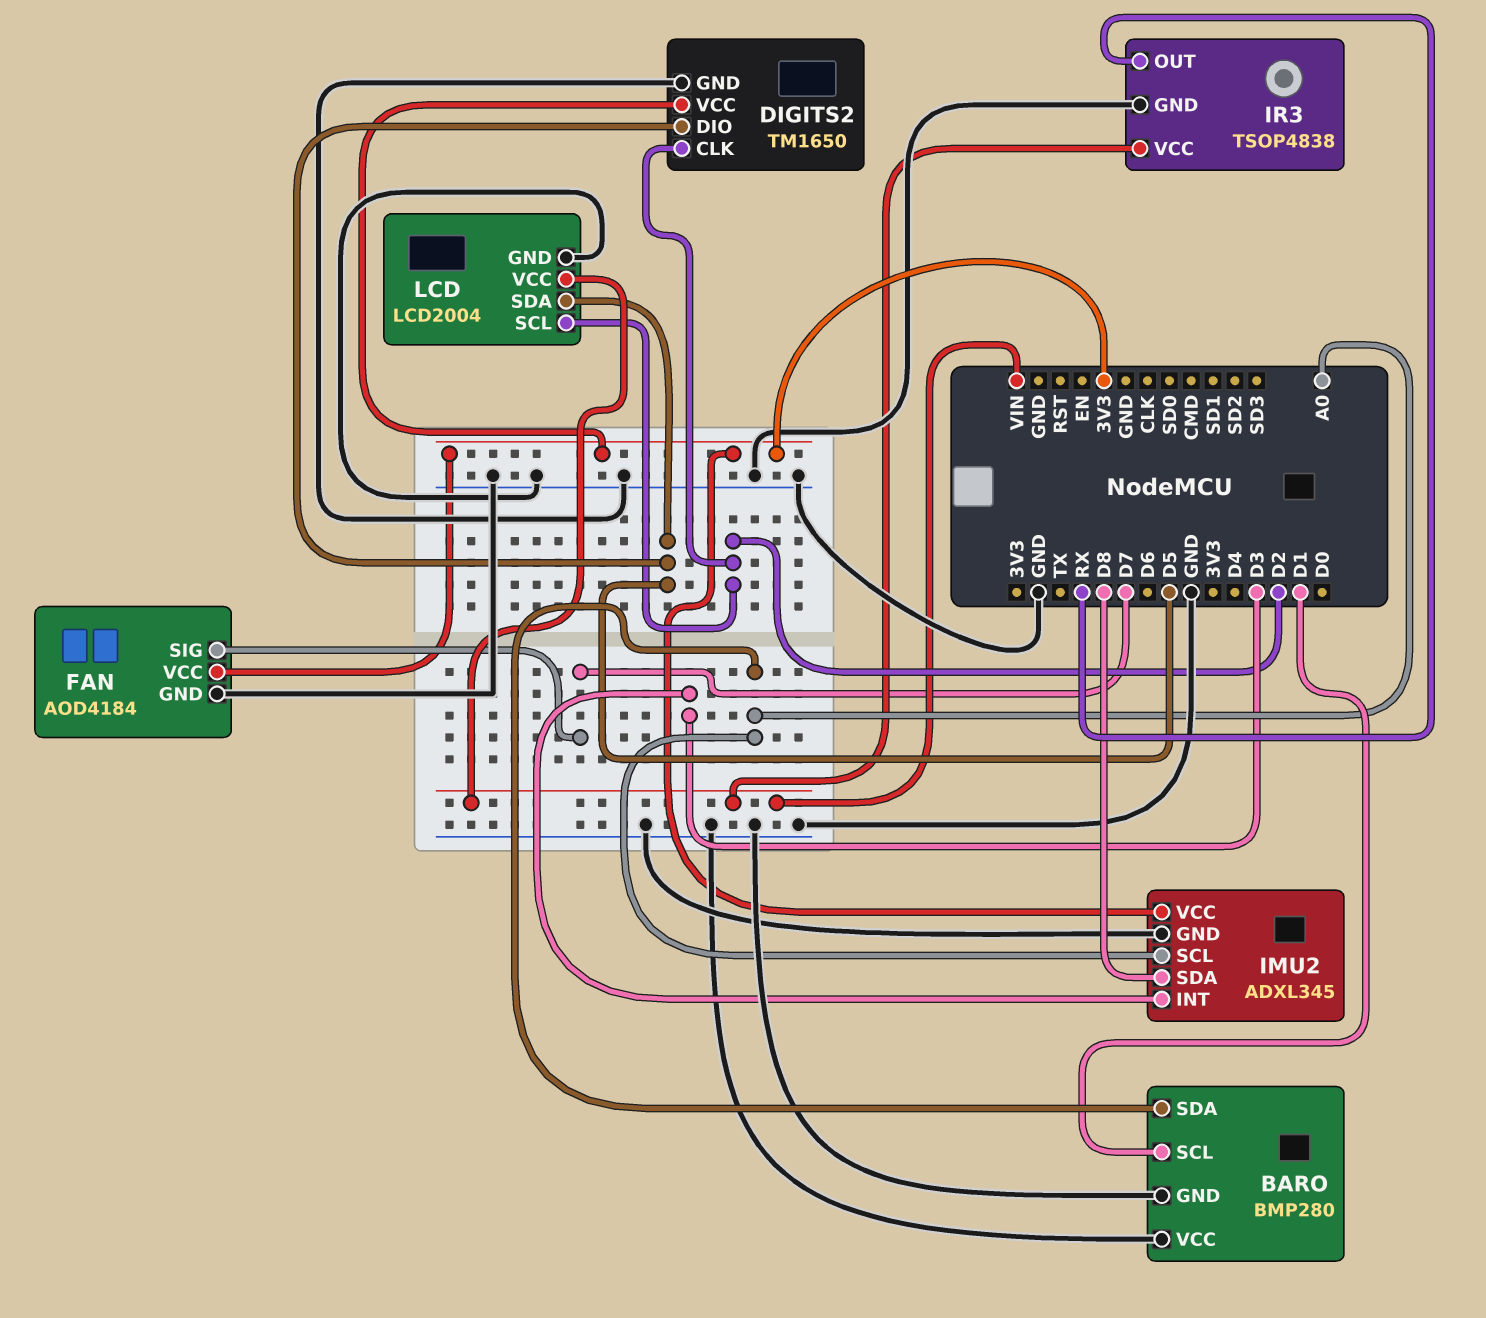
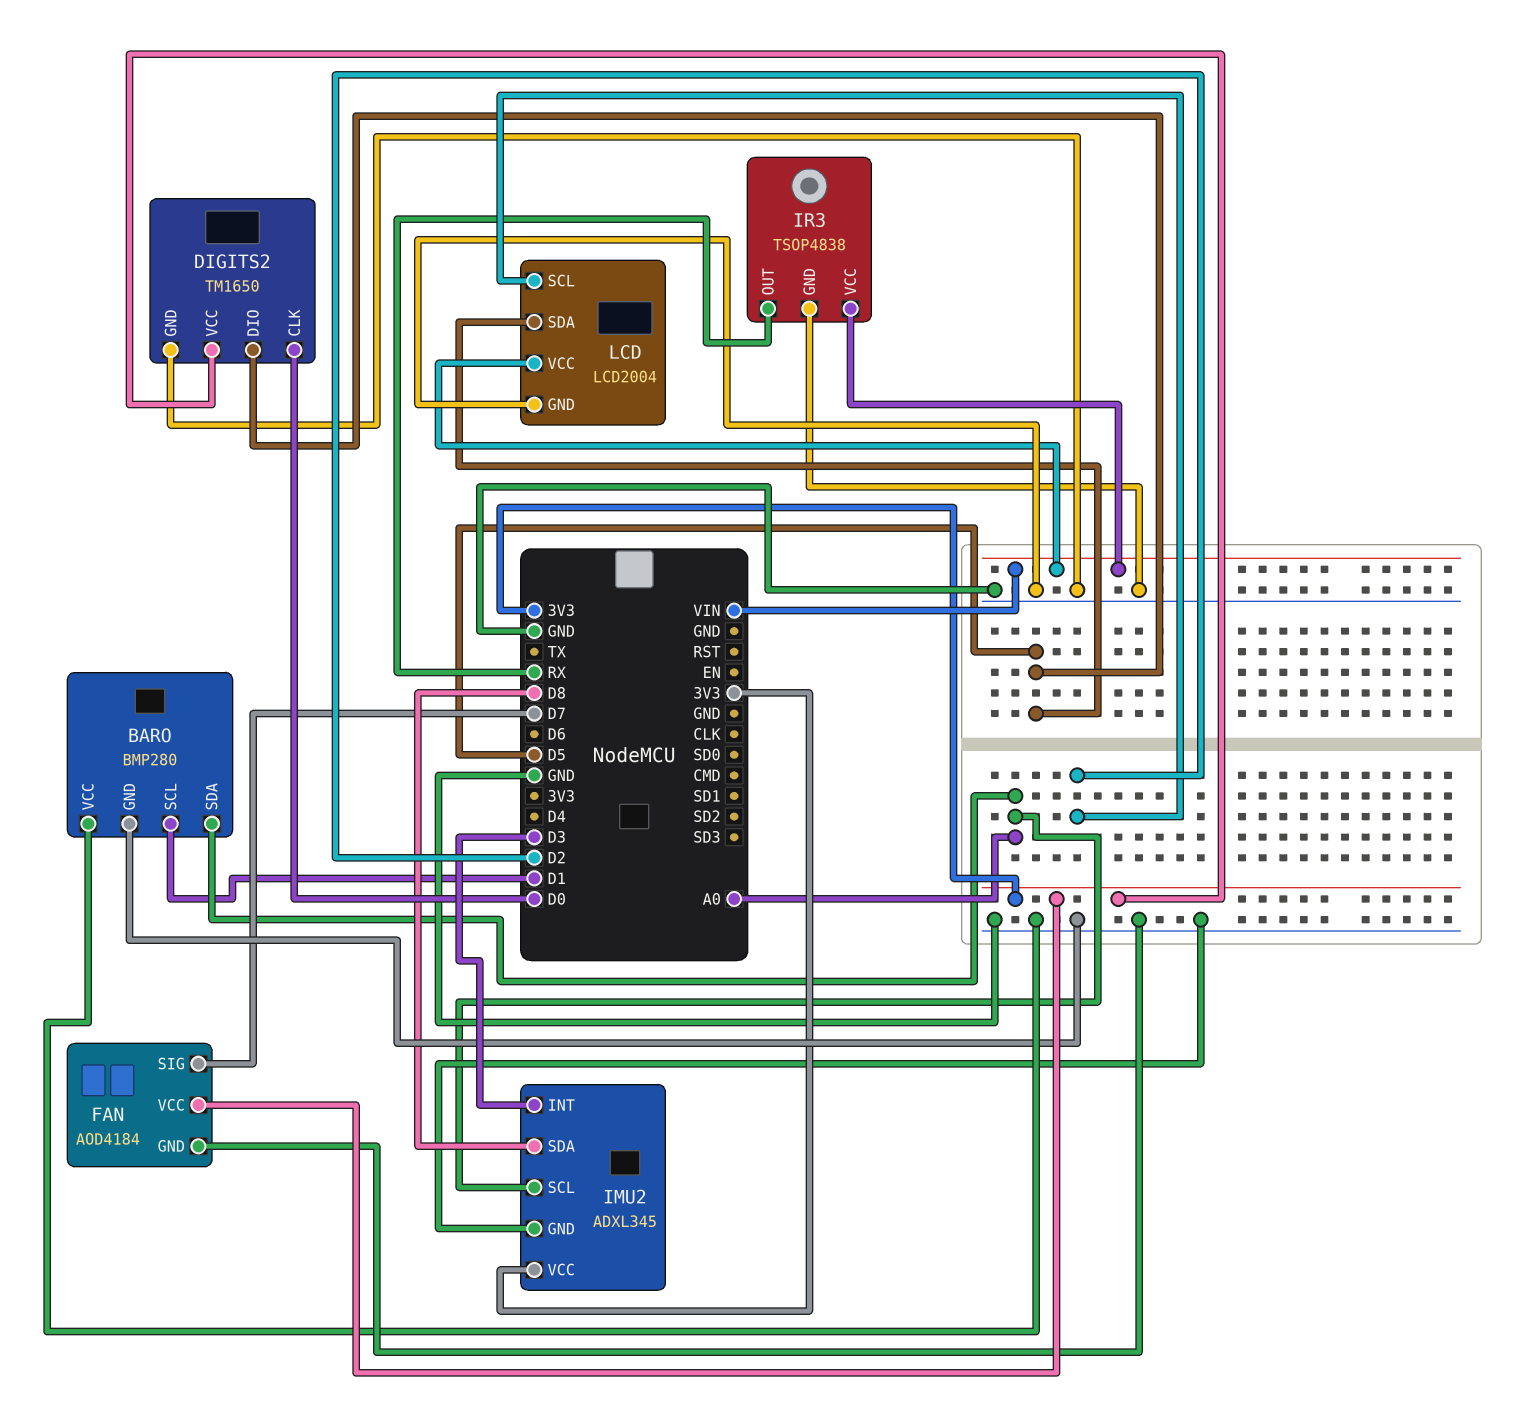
DIGITS2 pin CLK: D2 -> D0

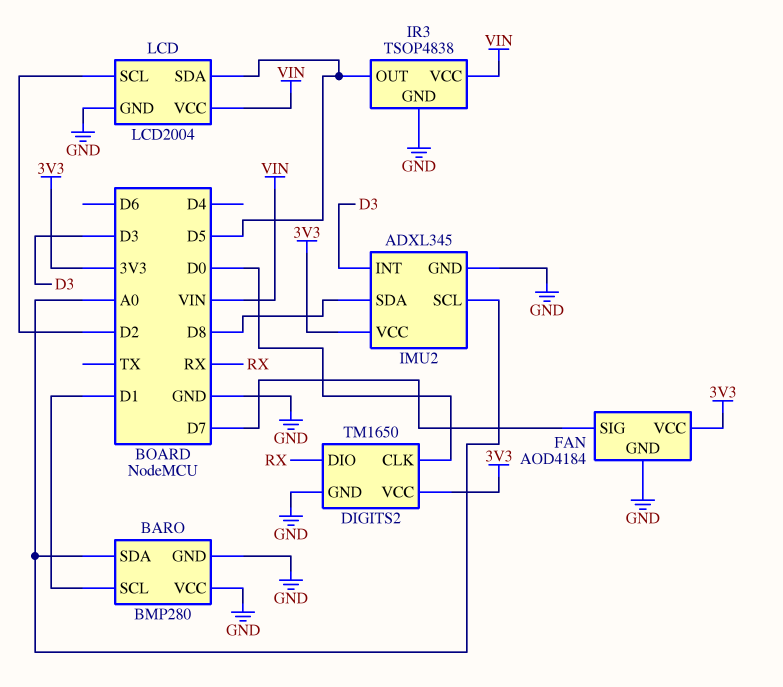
DIGITS2 pin DIO: D5 -> RX
IR3 pin OUT: RX -> D5

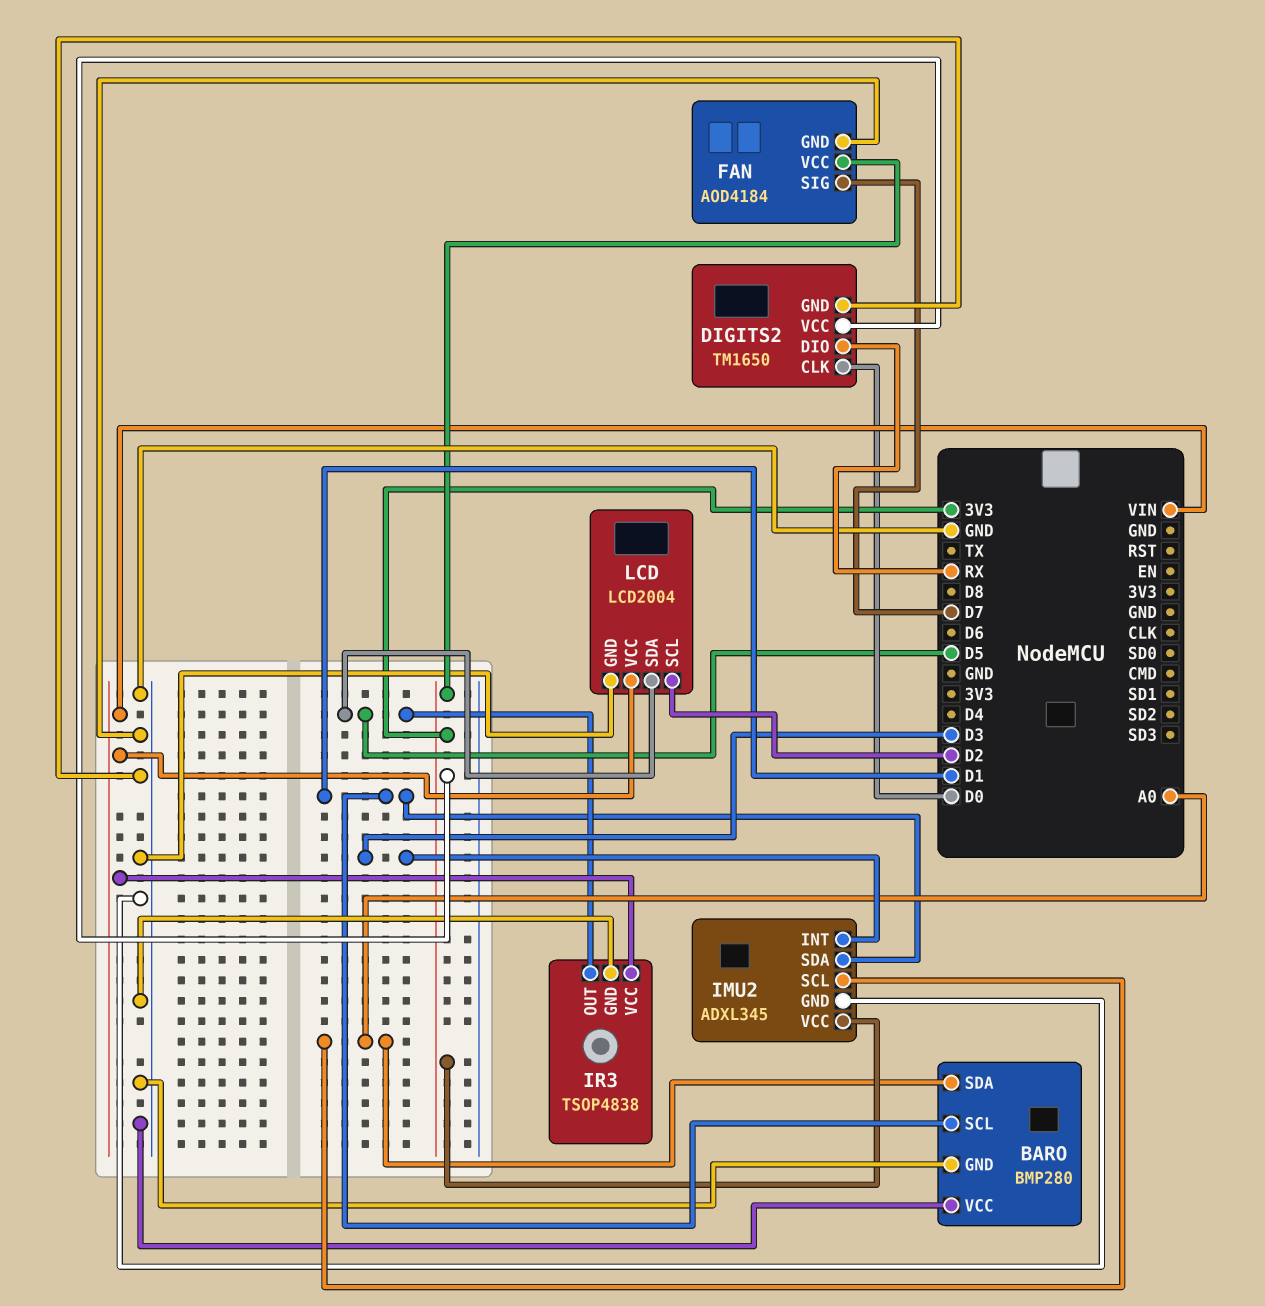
IMU2 pin SDA: D8 -> D1

